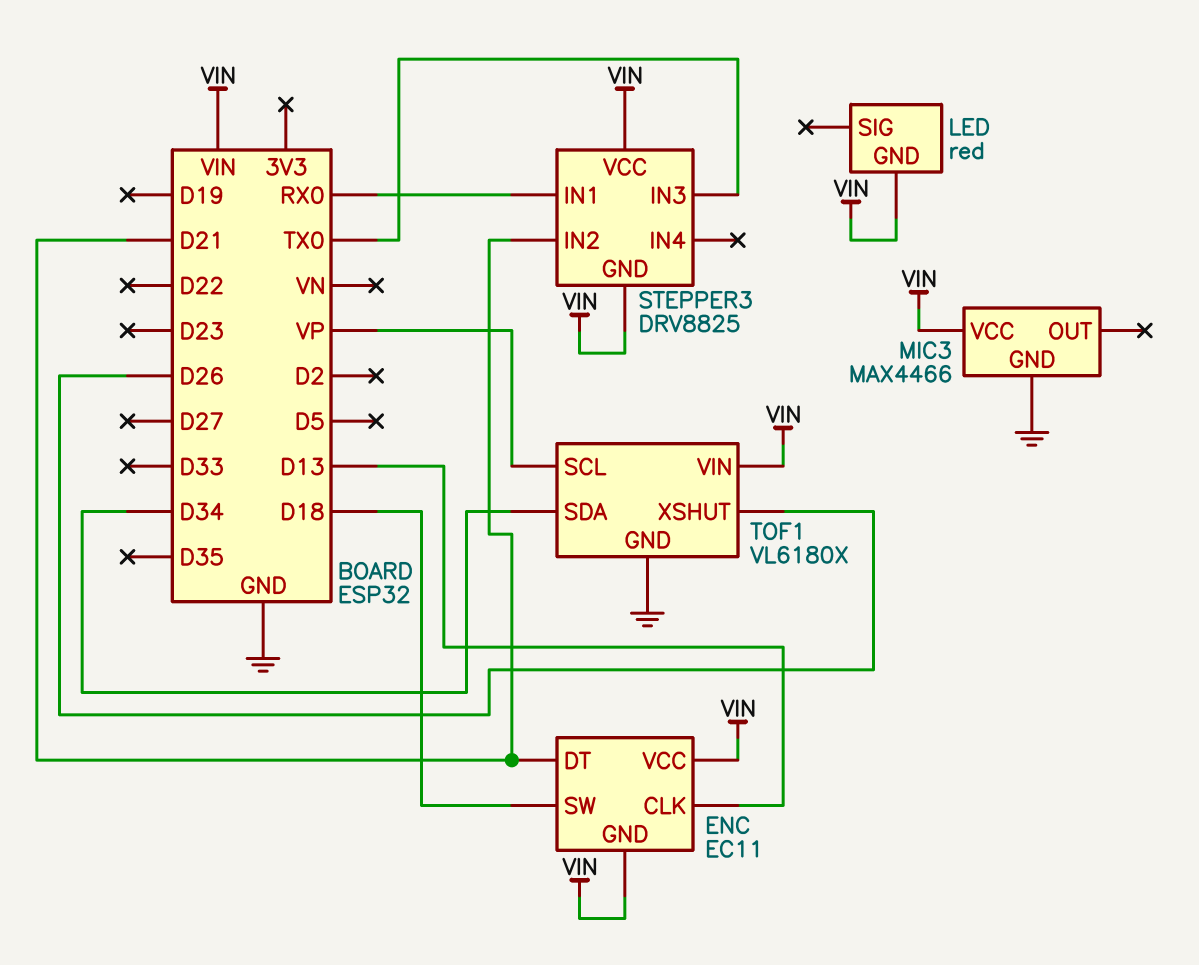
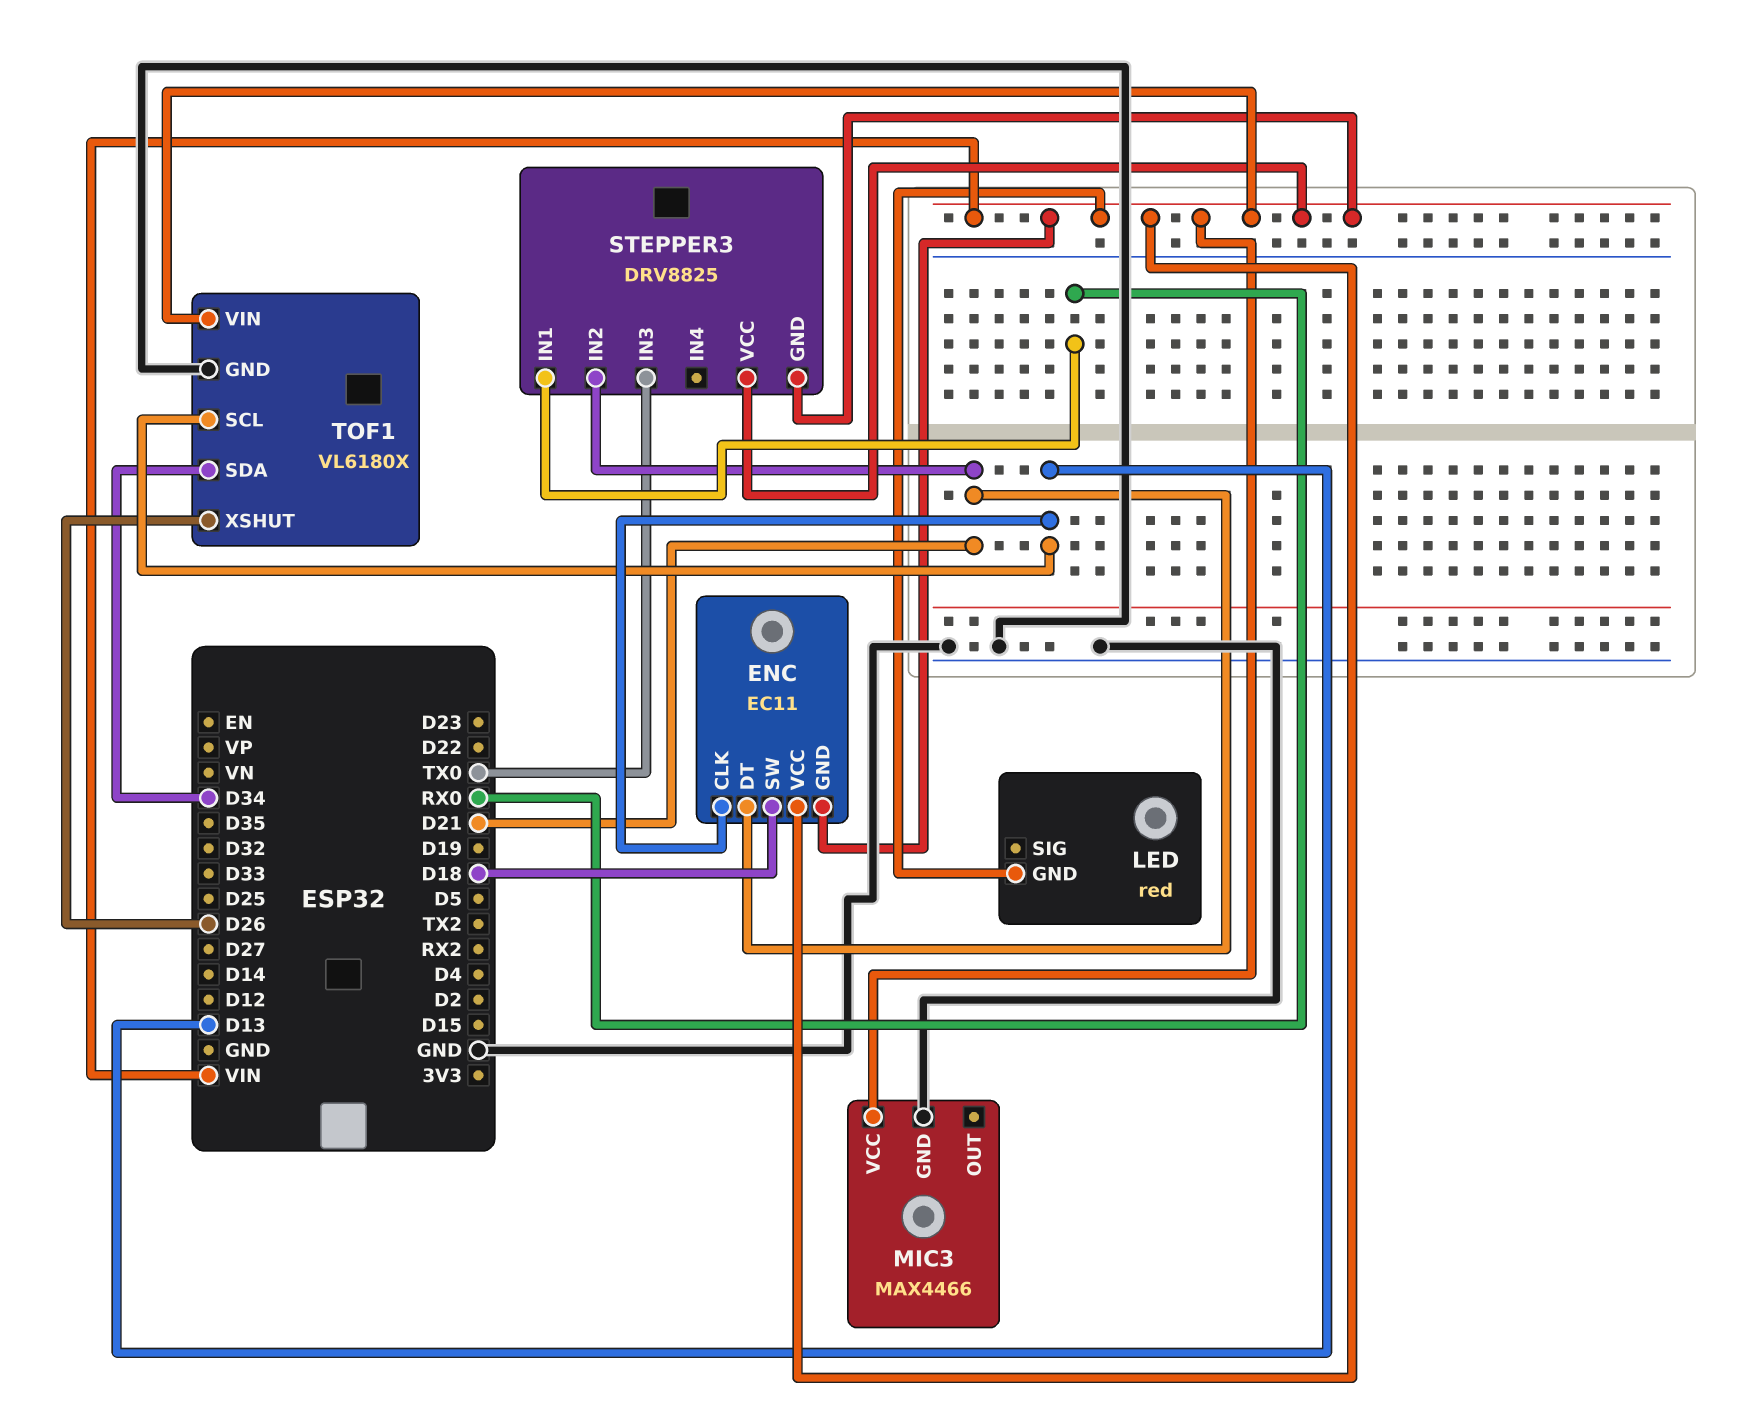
TOF1 pin SCL: VP -> D13

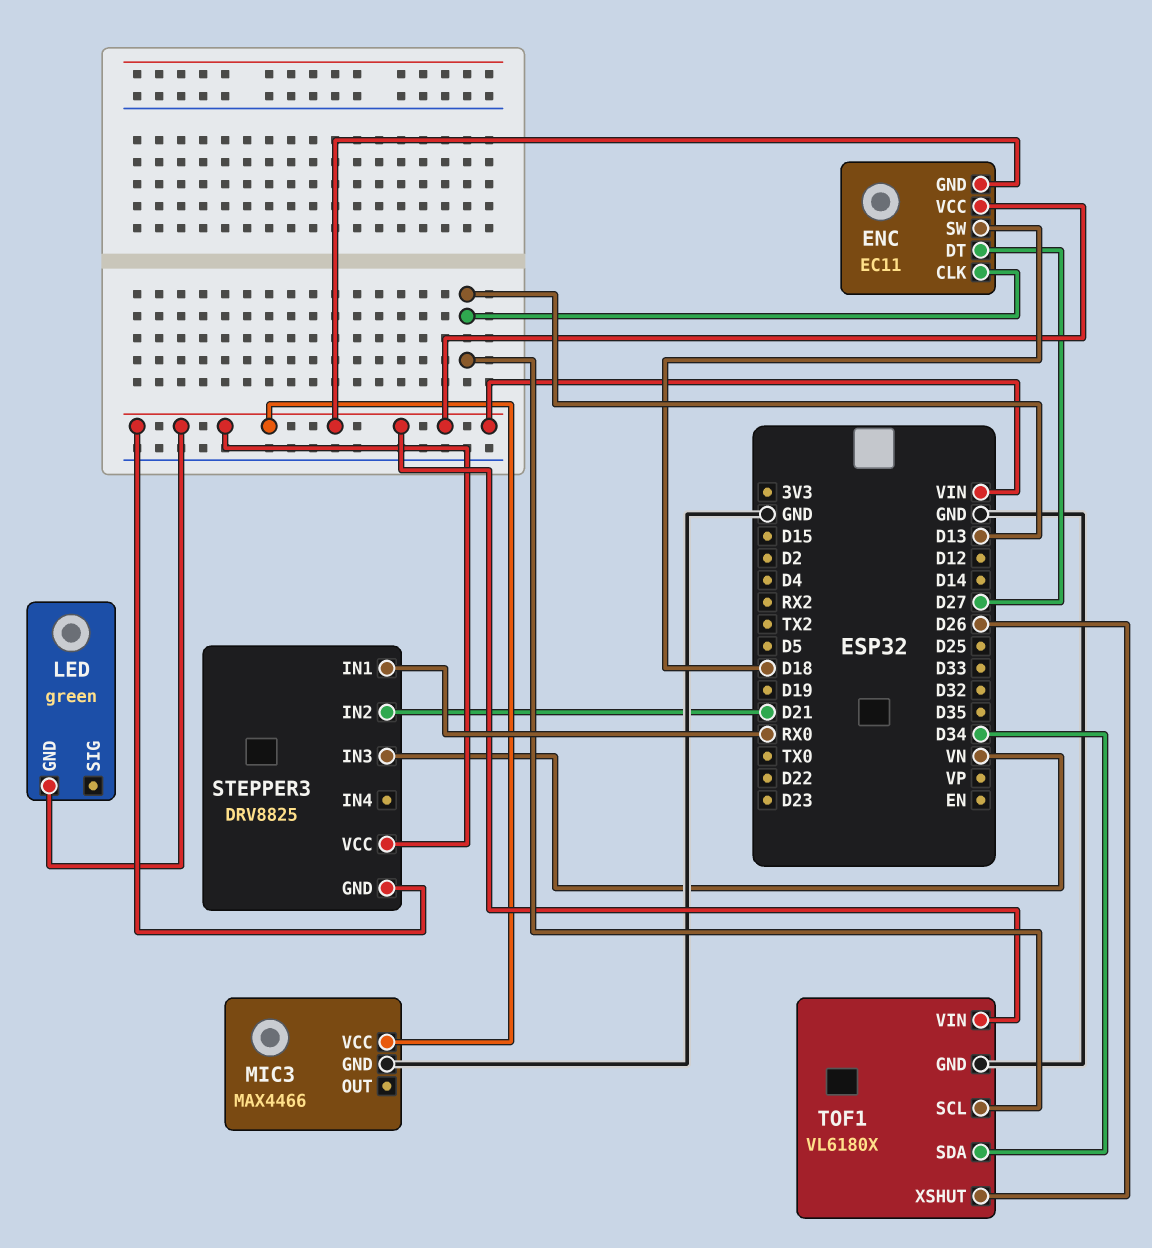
ENC pin DT: D21 -> D27
LED: red -> green
STEPPER3 pin IN3: TX0 -> VN

